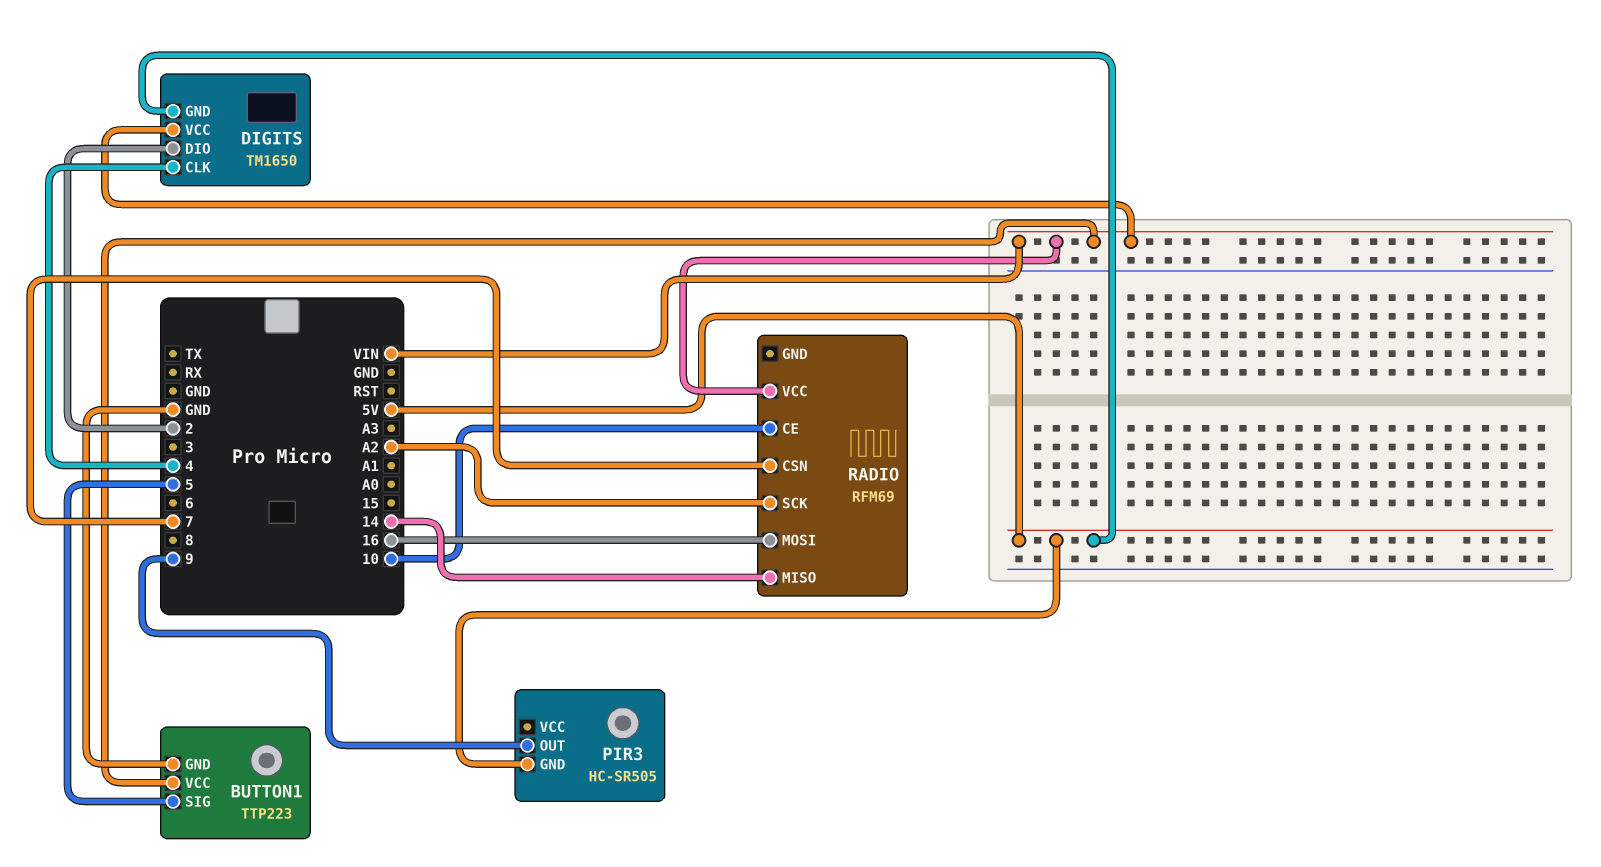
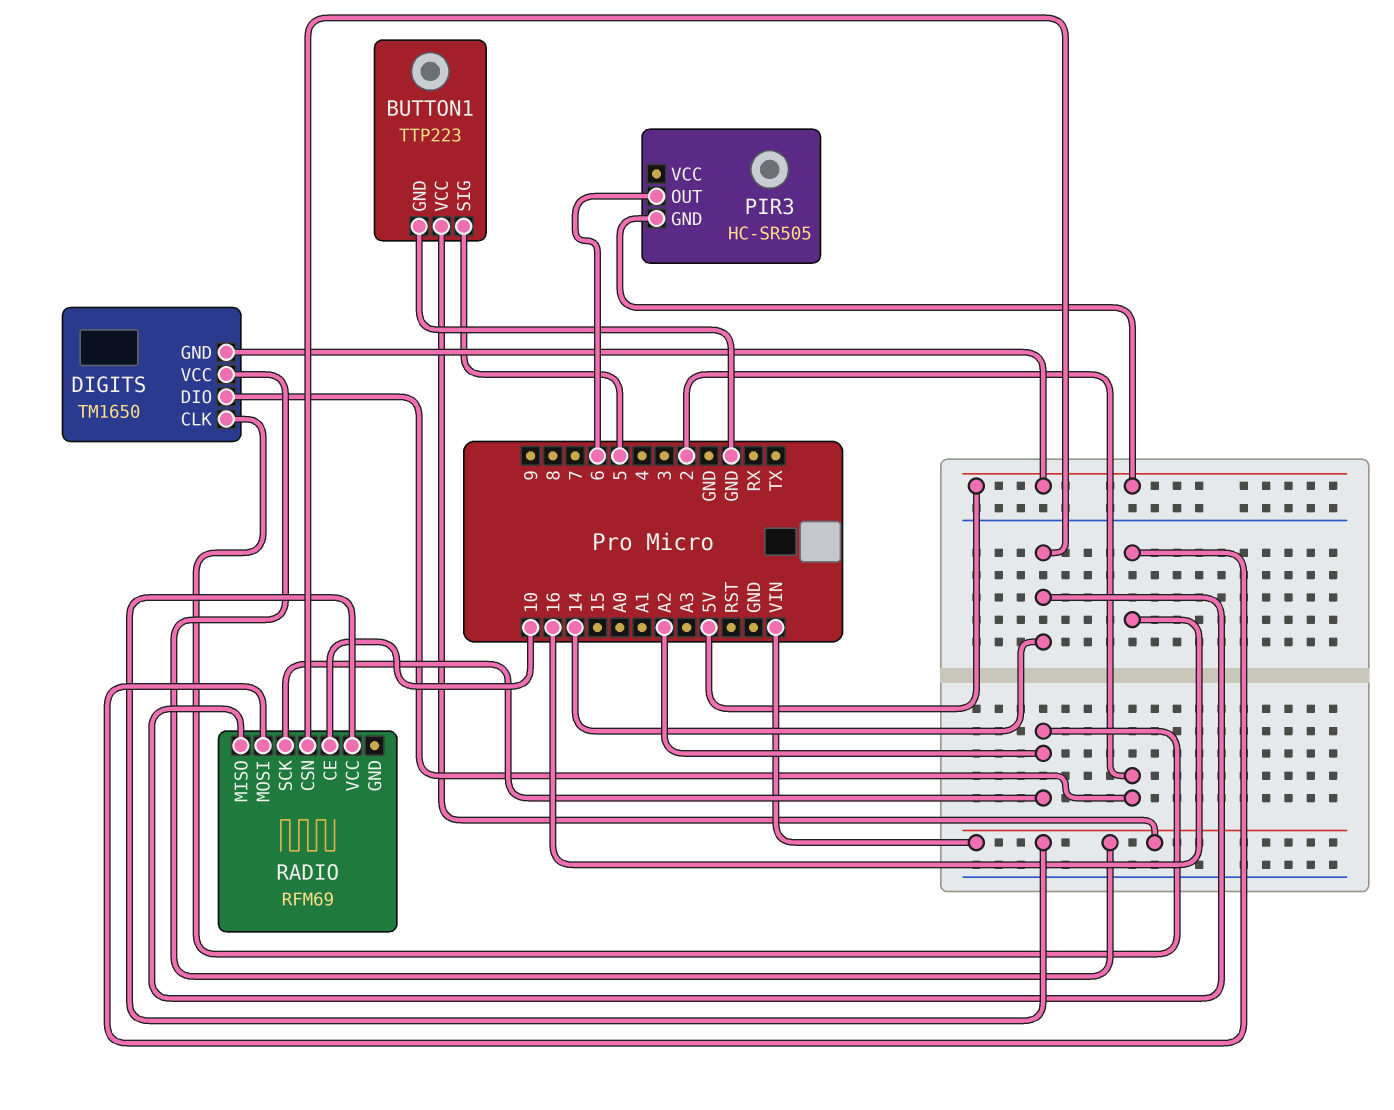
DIGITS pin CLK: 4 -> A2
PIR3 pin OUT: 9 -> 6
RADIO pin CSN: 7 -> 14

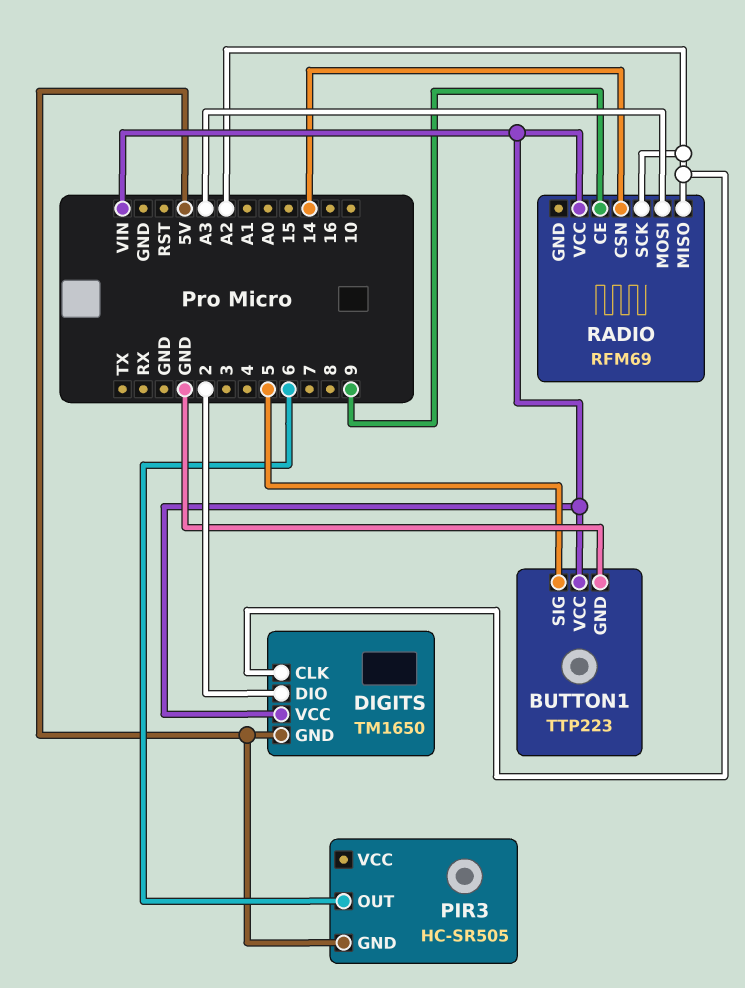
RADIO pin CE: 10 -> 9
RADIO pin MISO: 14 -> A2
RADIO pin MOSI: 16 -> A3

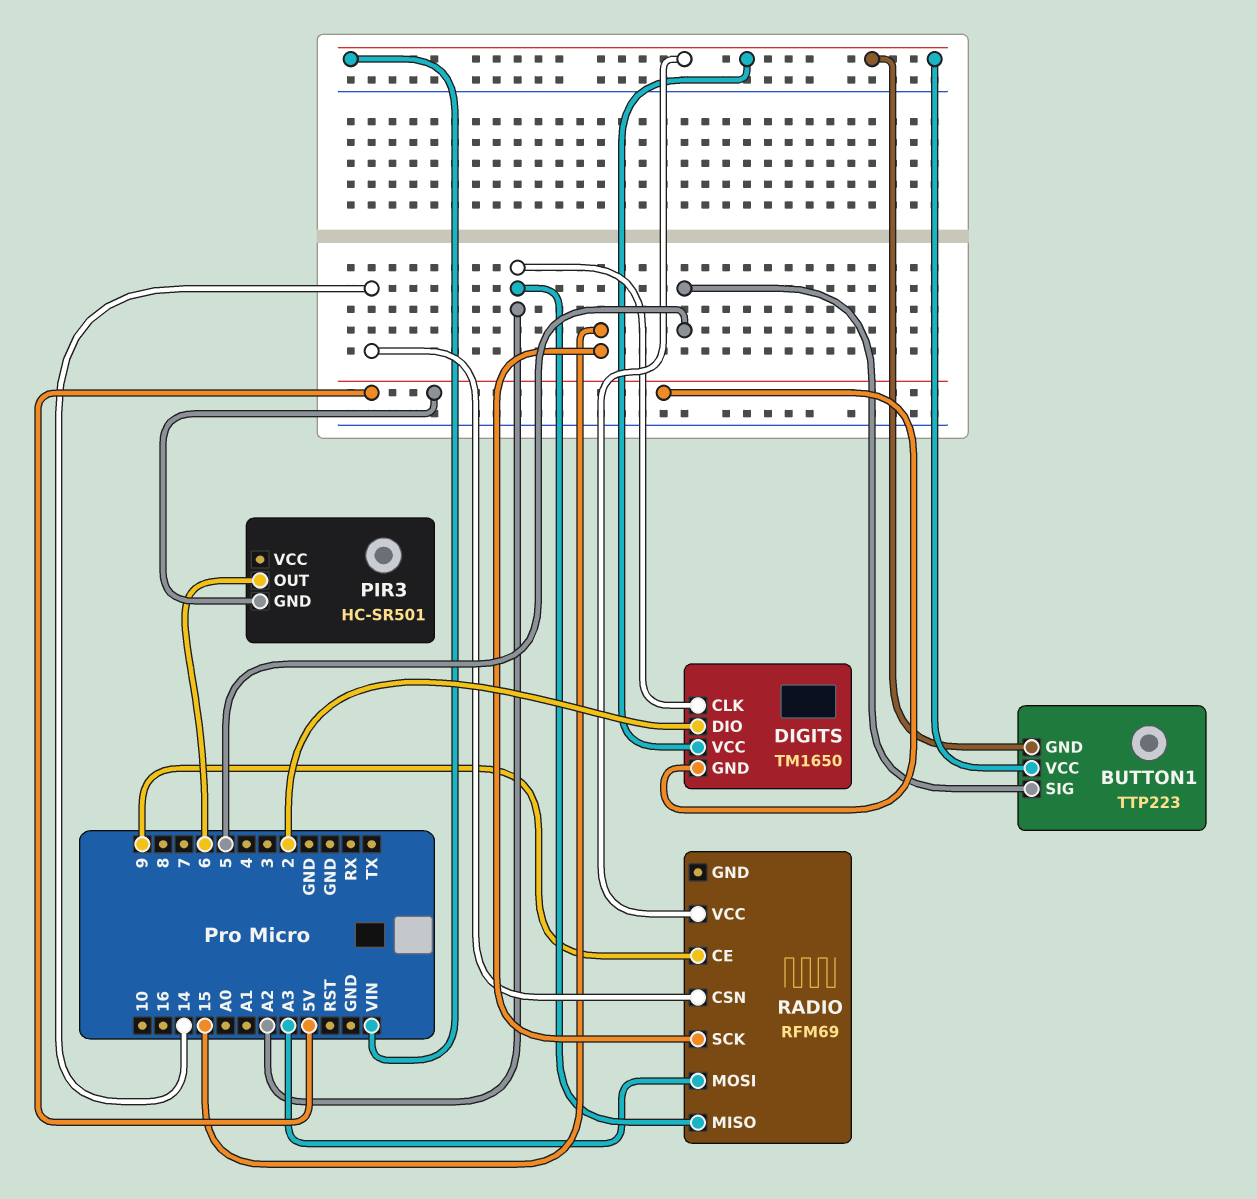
BUTTON1 pin GND: GND -> VIN
PIR3: HC-SR505 -> HC-SR501
RADIO pin SCK: A2 -> 15

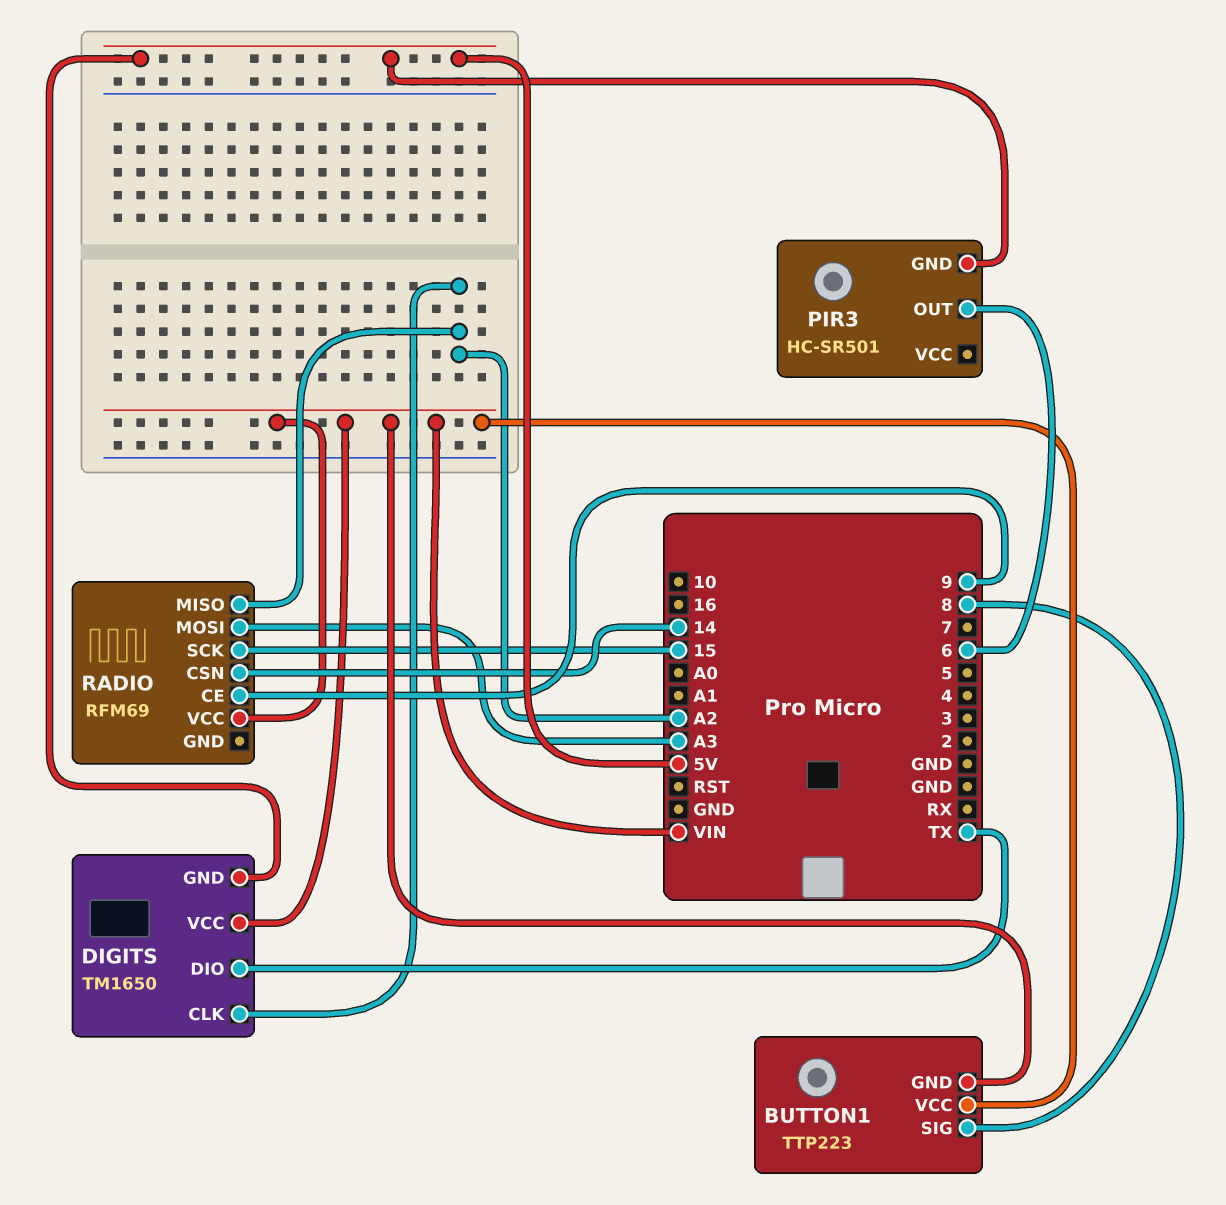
BUTTON1 pin SIG: 5 -> 8
DIGITS pin DIO: 2 -> TX

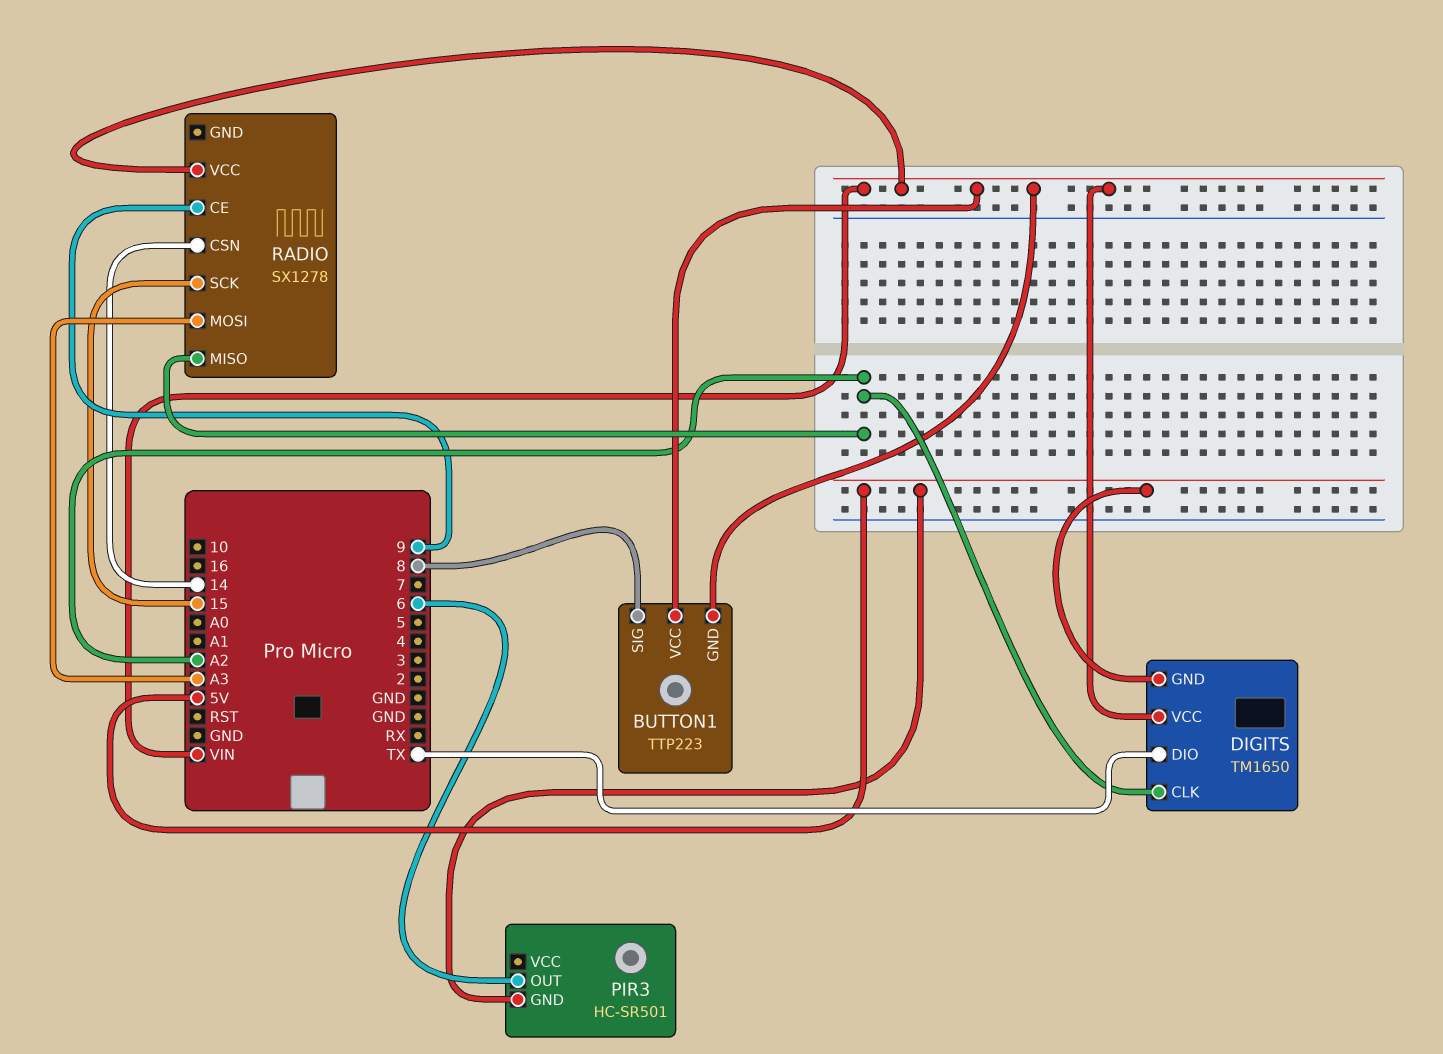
RADIO: RFM69 -> SX1278

